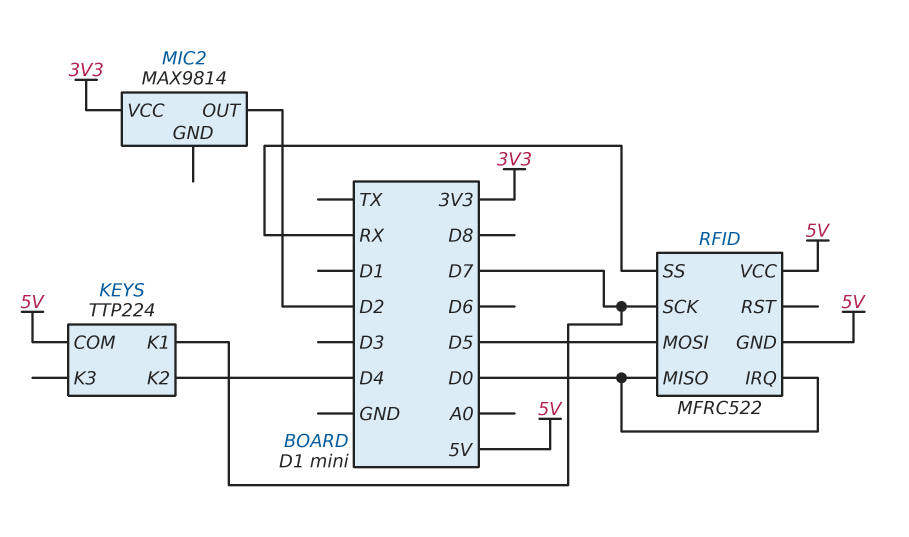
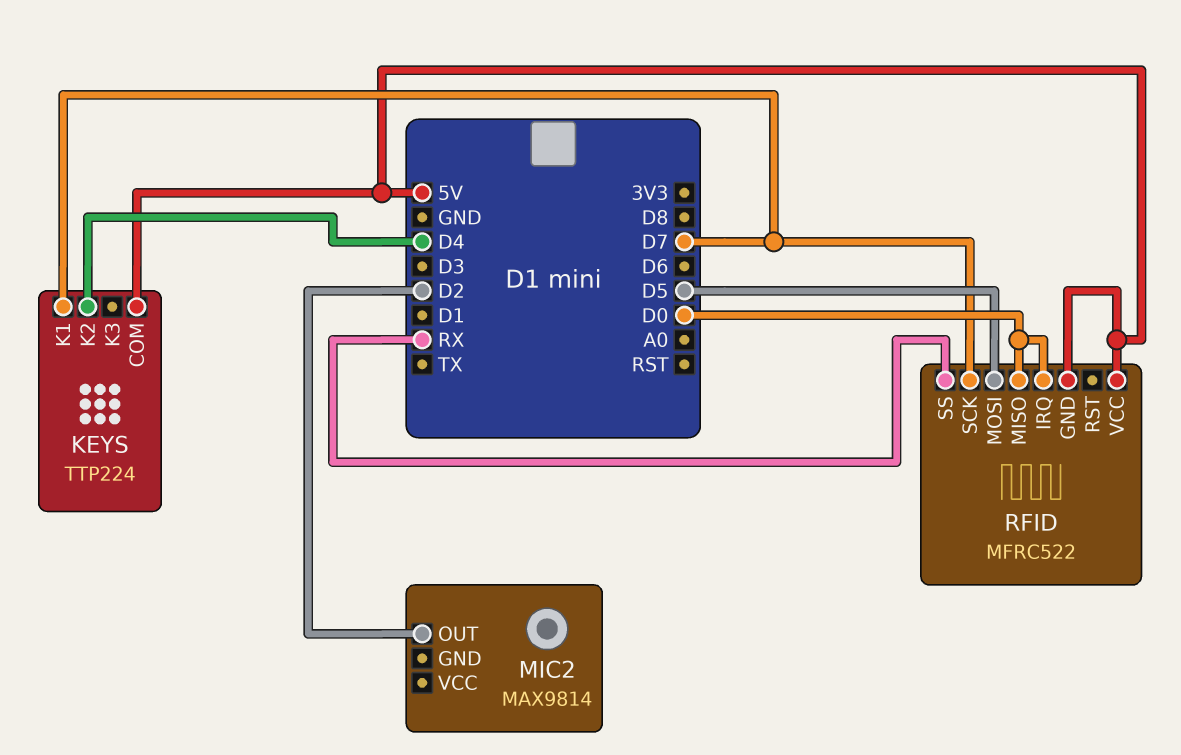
MIC2 pin VCC: 3V3 -> none

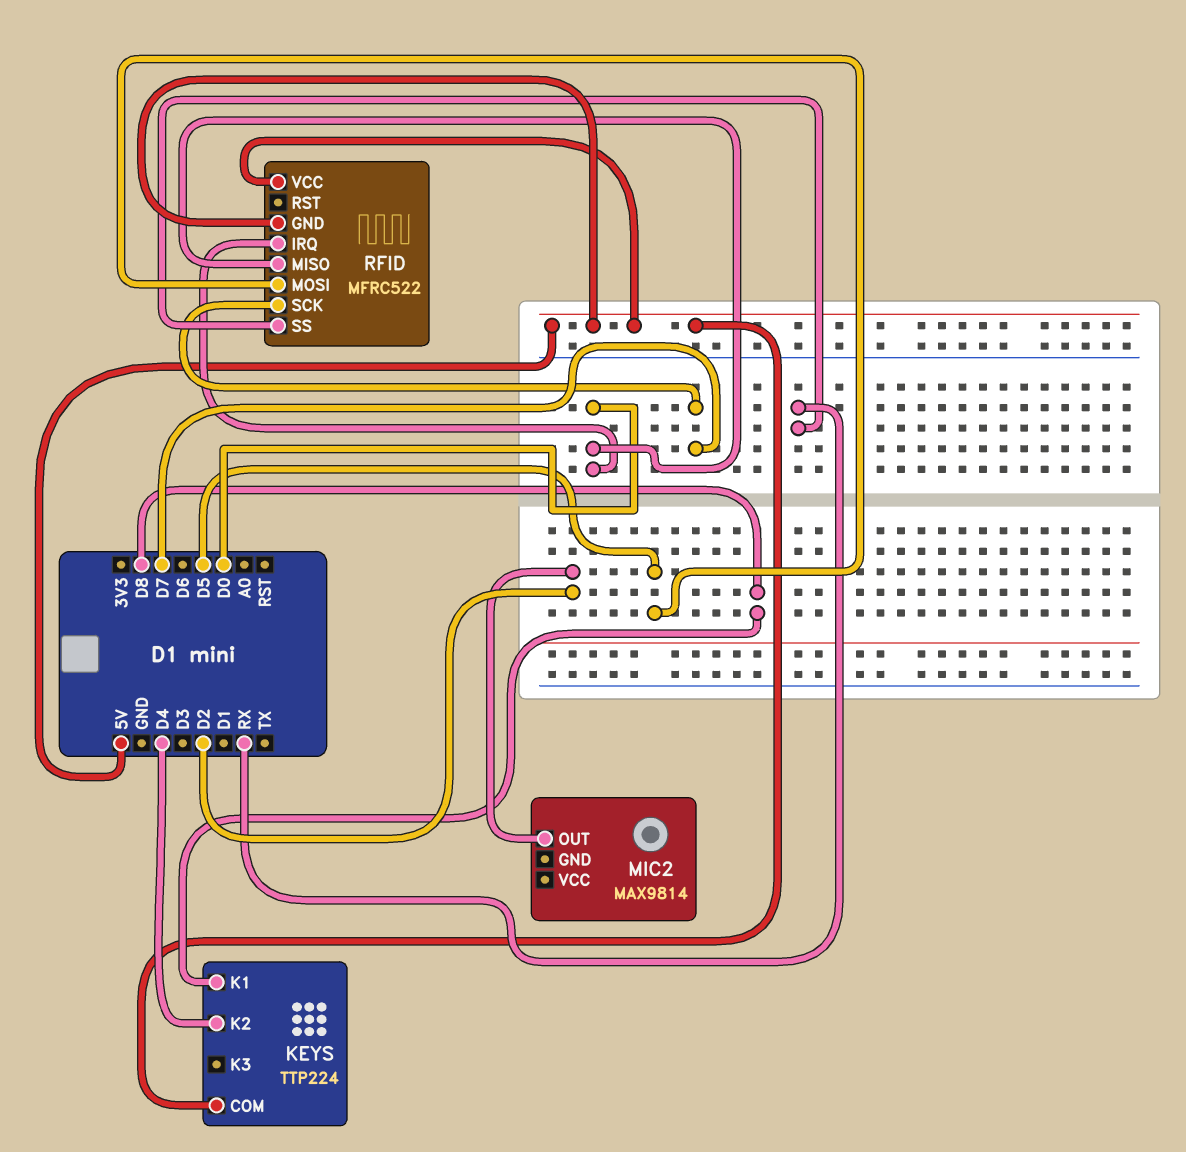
KEYS pin K1: D7 -> D8

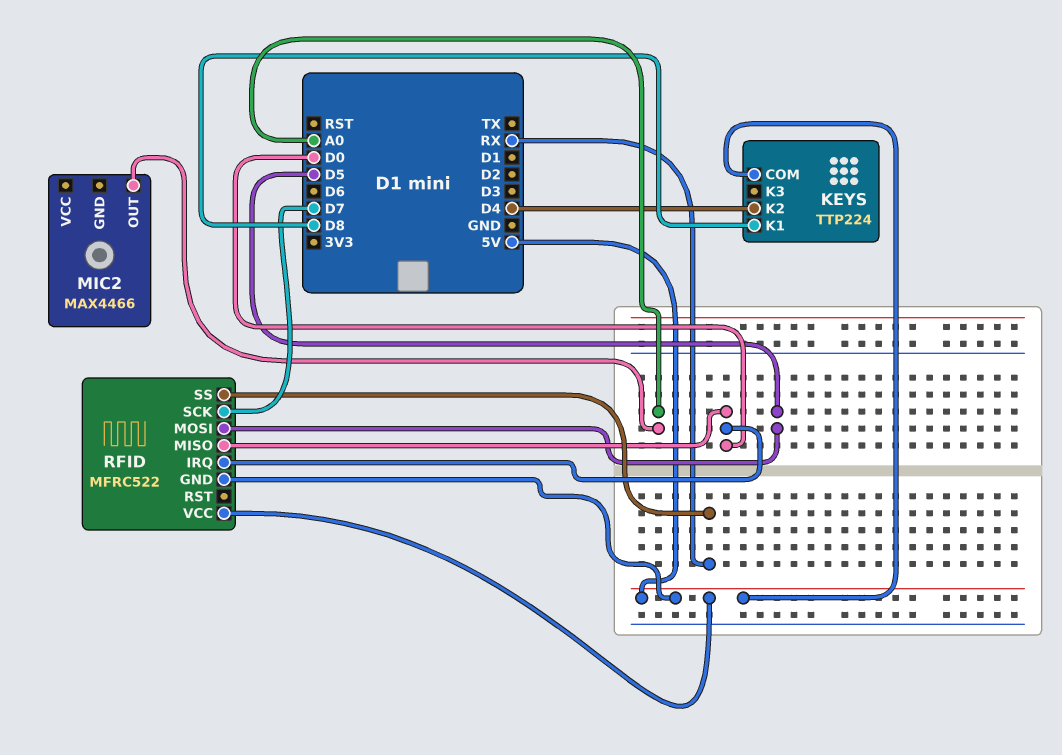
MIC2: MAX9814 -> MAX4466
MIC2 pin OUT: D2 -> A0

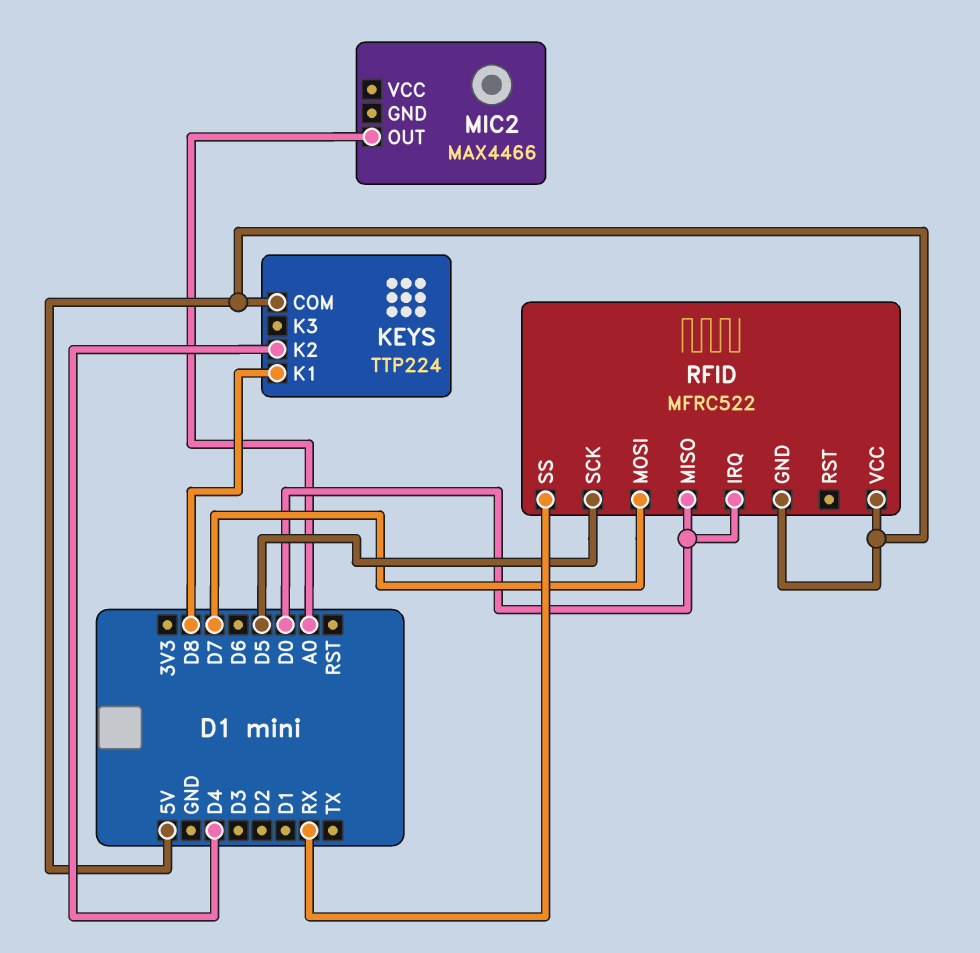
RFID pin MOSI: D5 -> D7
RFID pin SCK: D7 -> D5

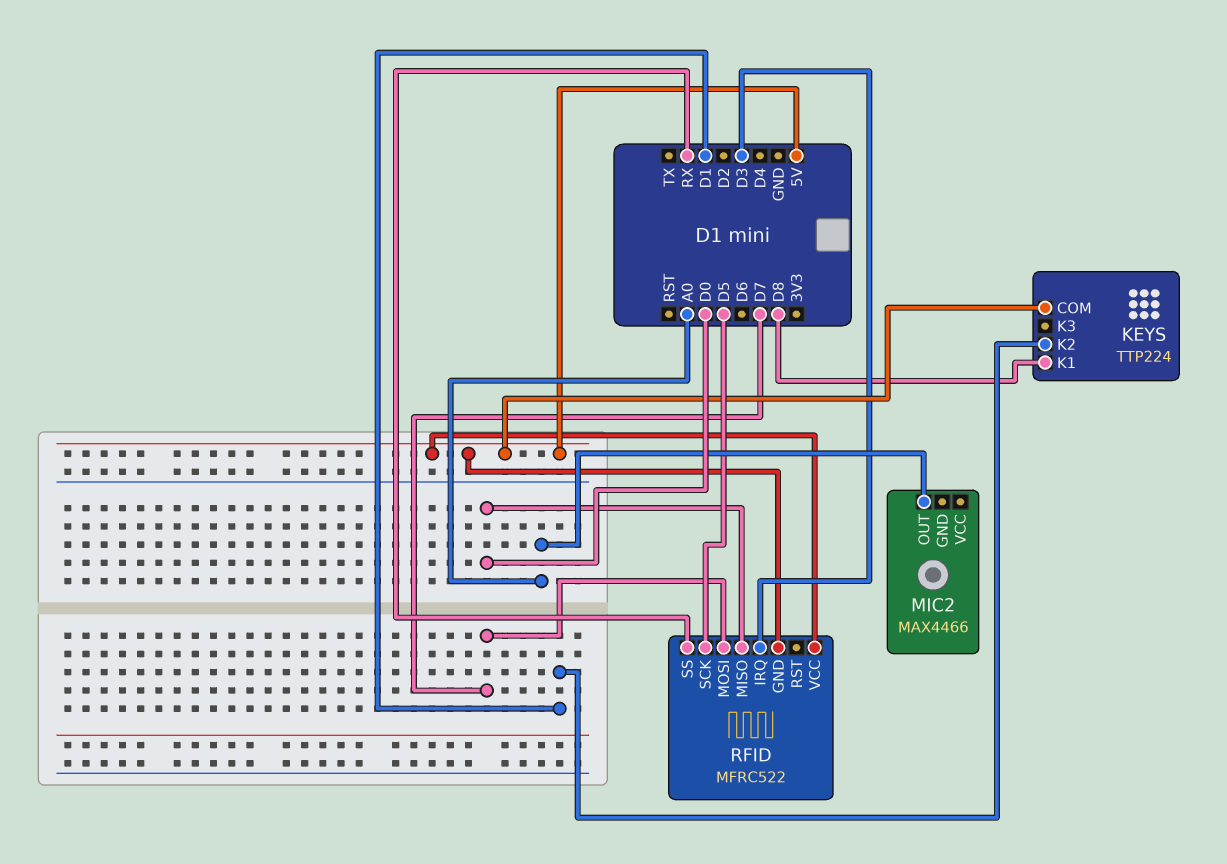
KEYS pin K2: D4 -> D1
RFID pin IRQ: D0 -> D3

